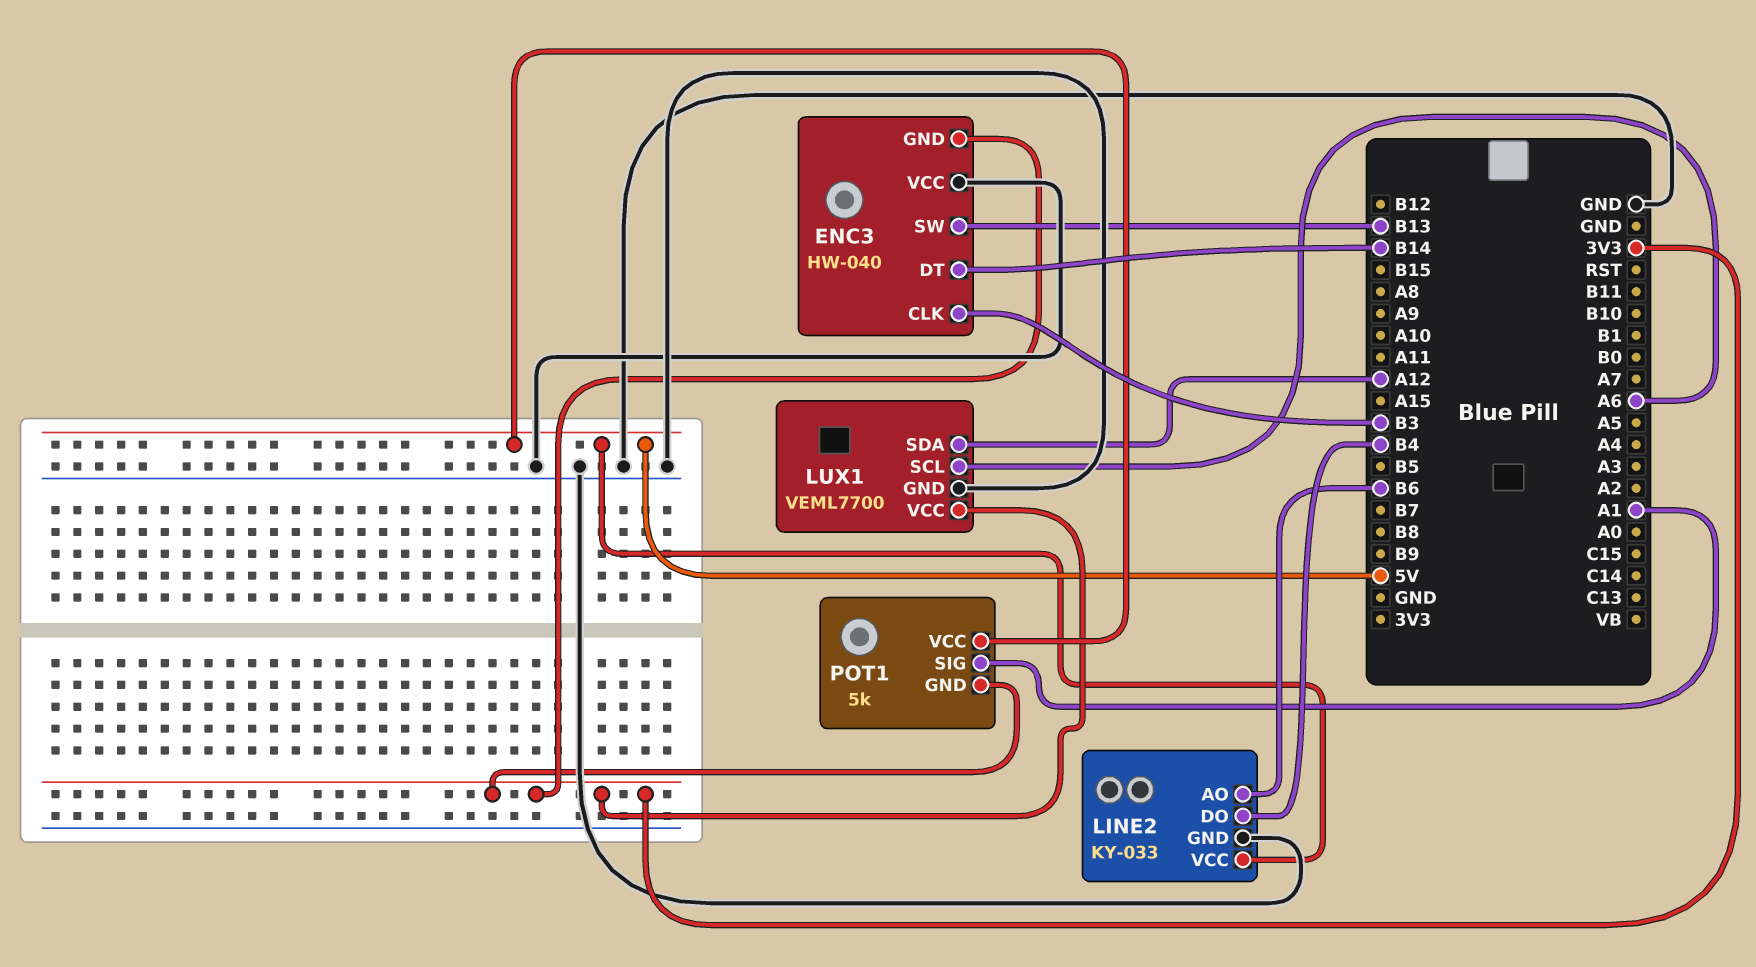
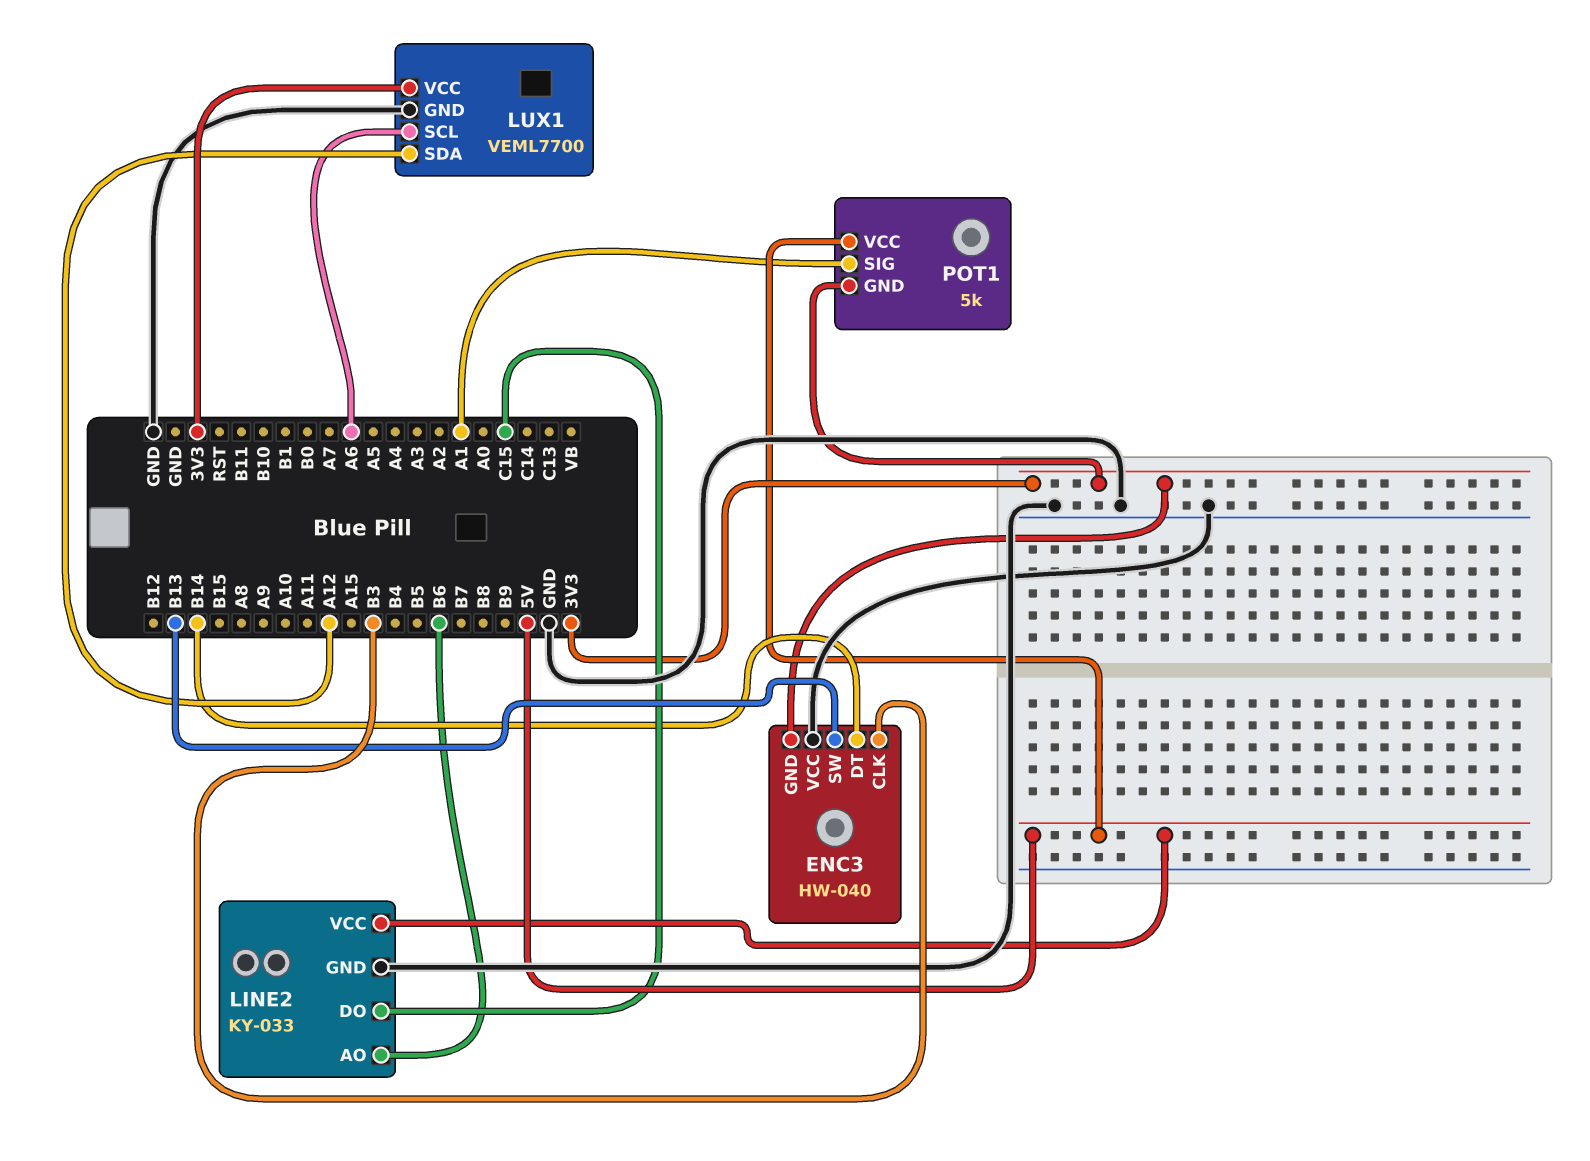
LINE2 pin DO: B4 -> C15

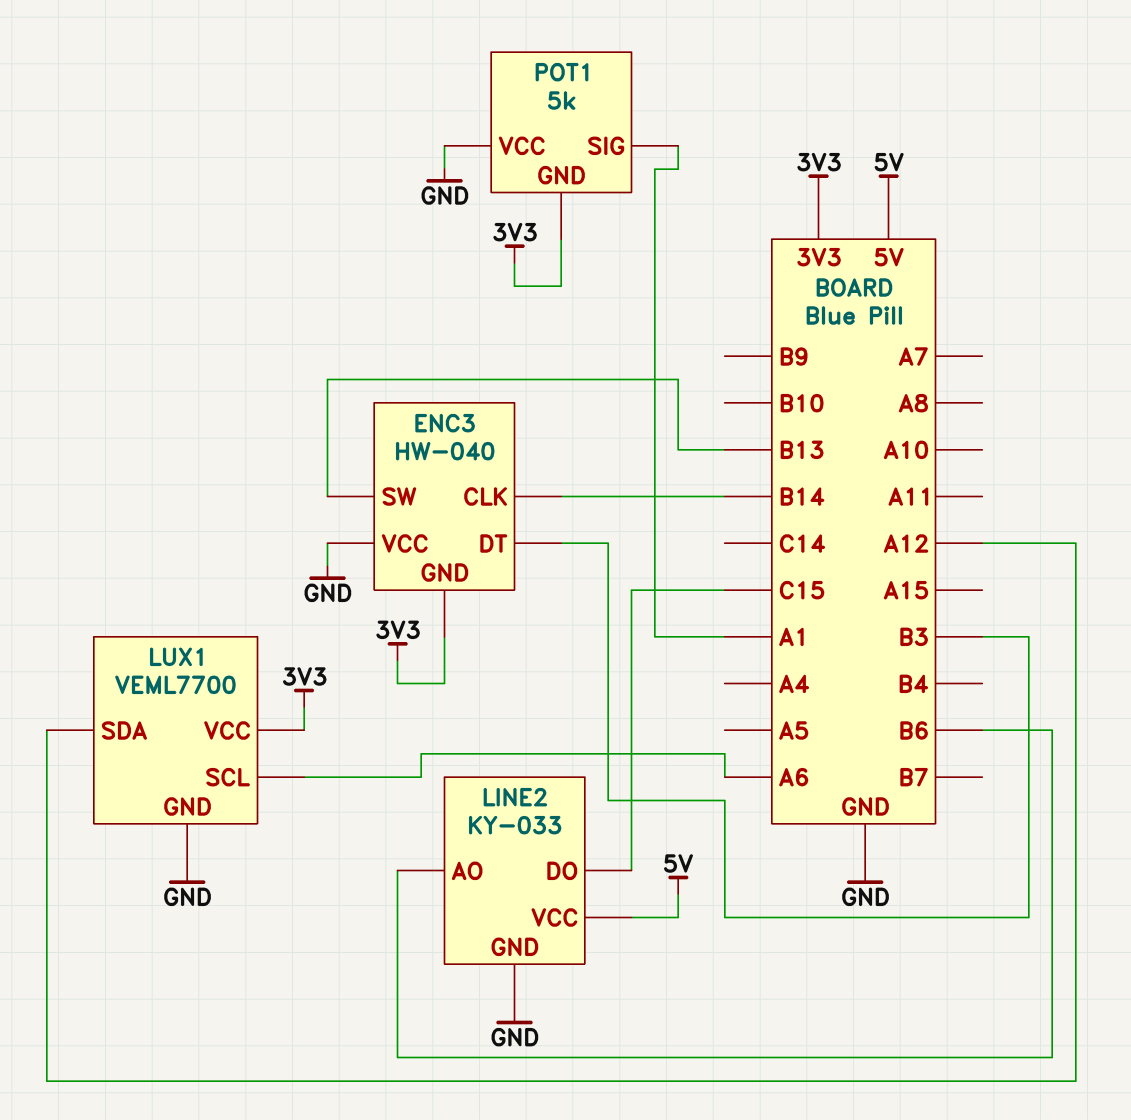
ENC3 pin CLK: B3 -> B14
ENC3 pin DT: B14 -> B3
POT1 pin VCC: 5V -> GND

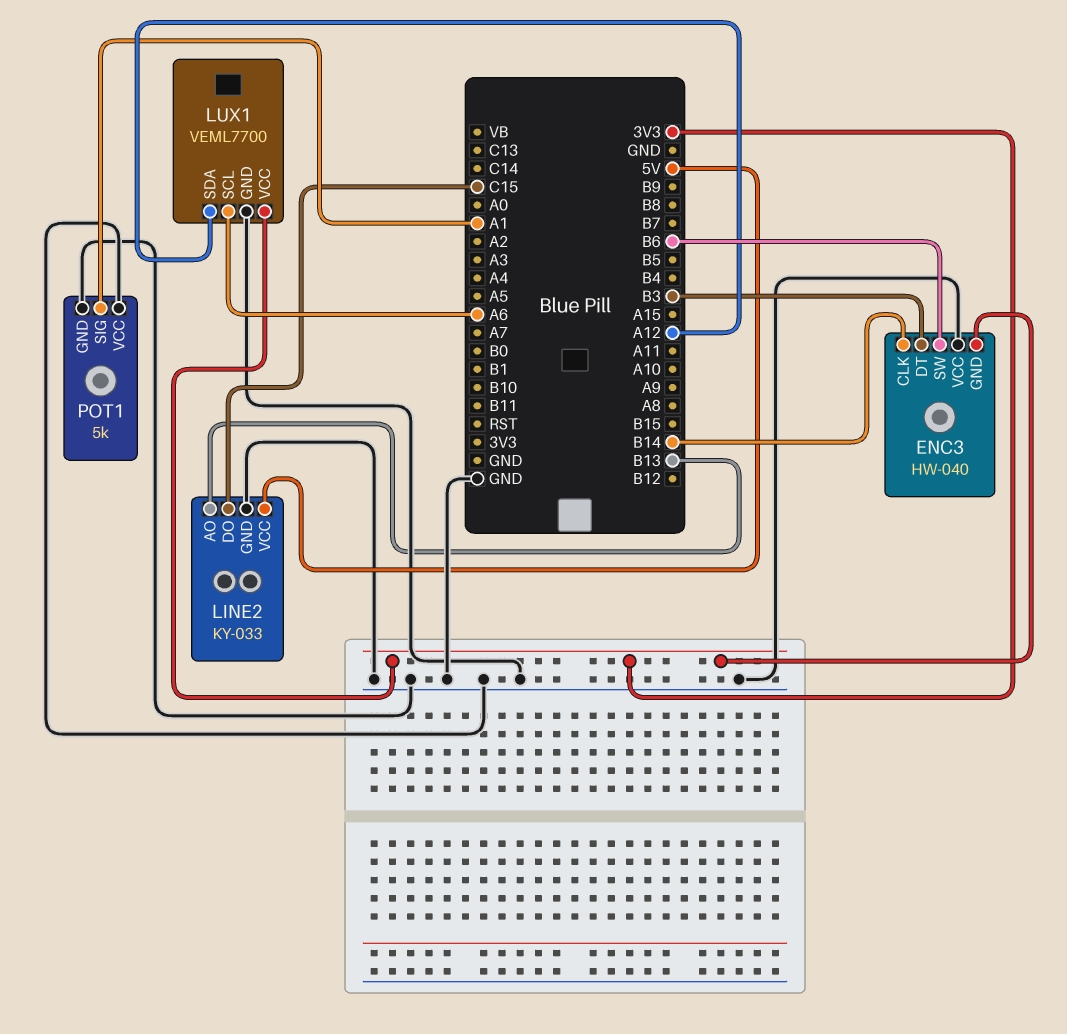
ENC3 pin SW: B13 -> B6
LINE2 pin AO: B6 -> B13
POT1 pin GND: 3V3 -> GND

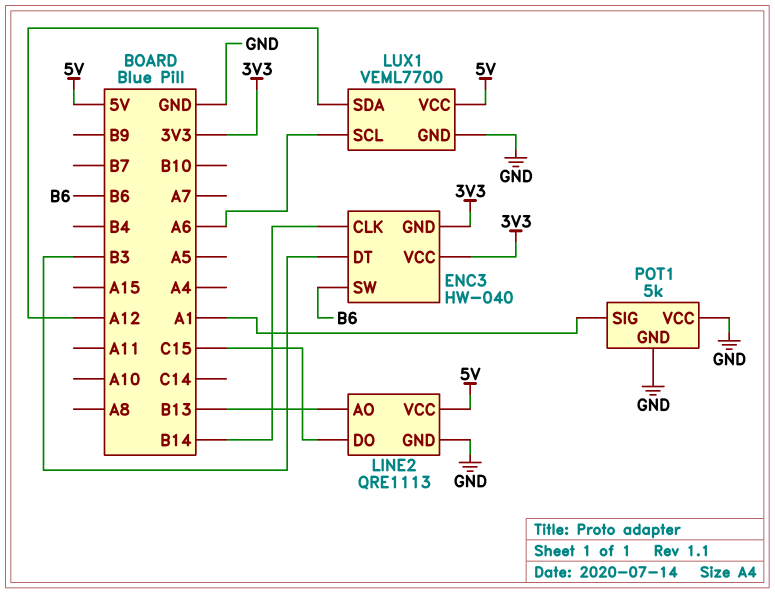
ENC3 pin VCC: GND -> 3V3
LINE2: KY-033 -> QRE1113
LUX1 pin VCC: 3V3 -> 5V

